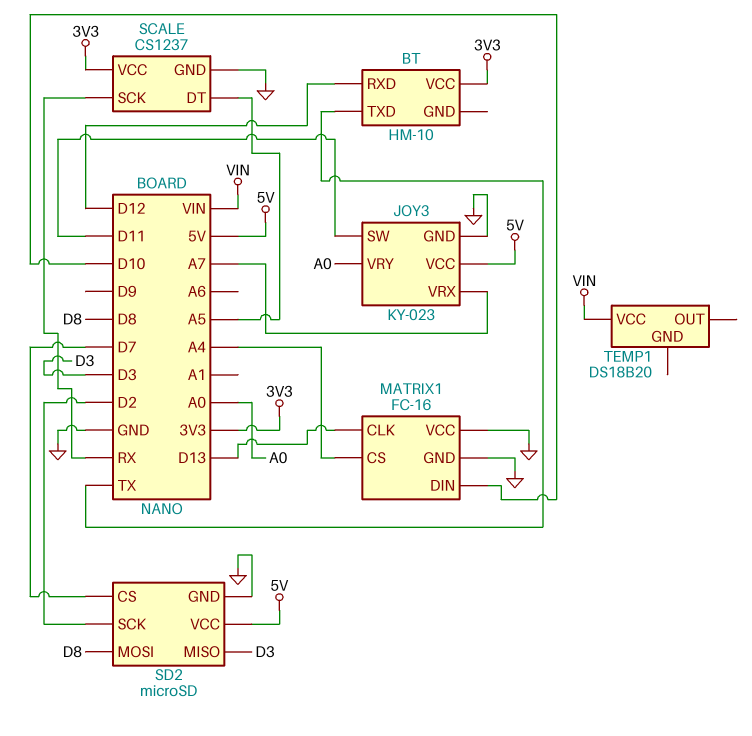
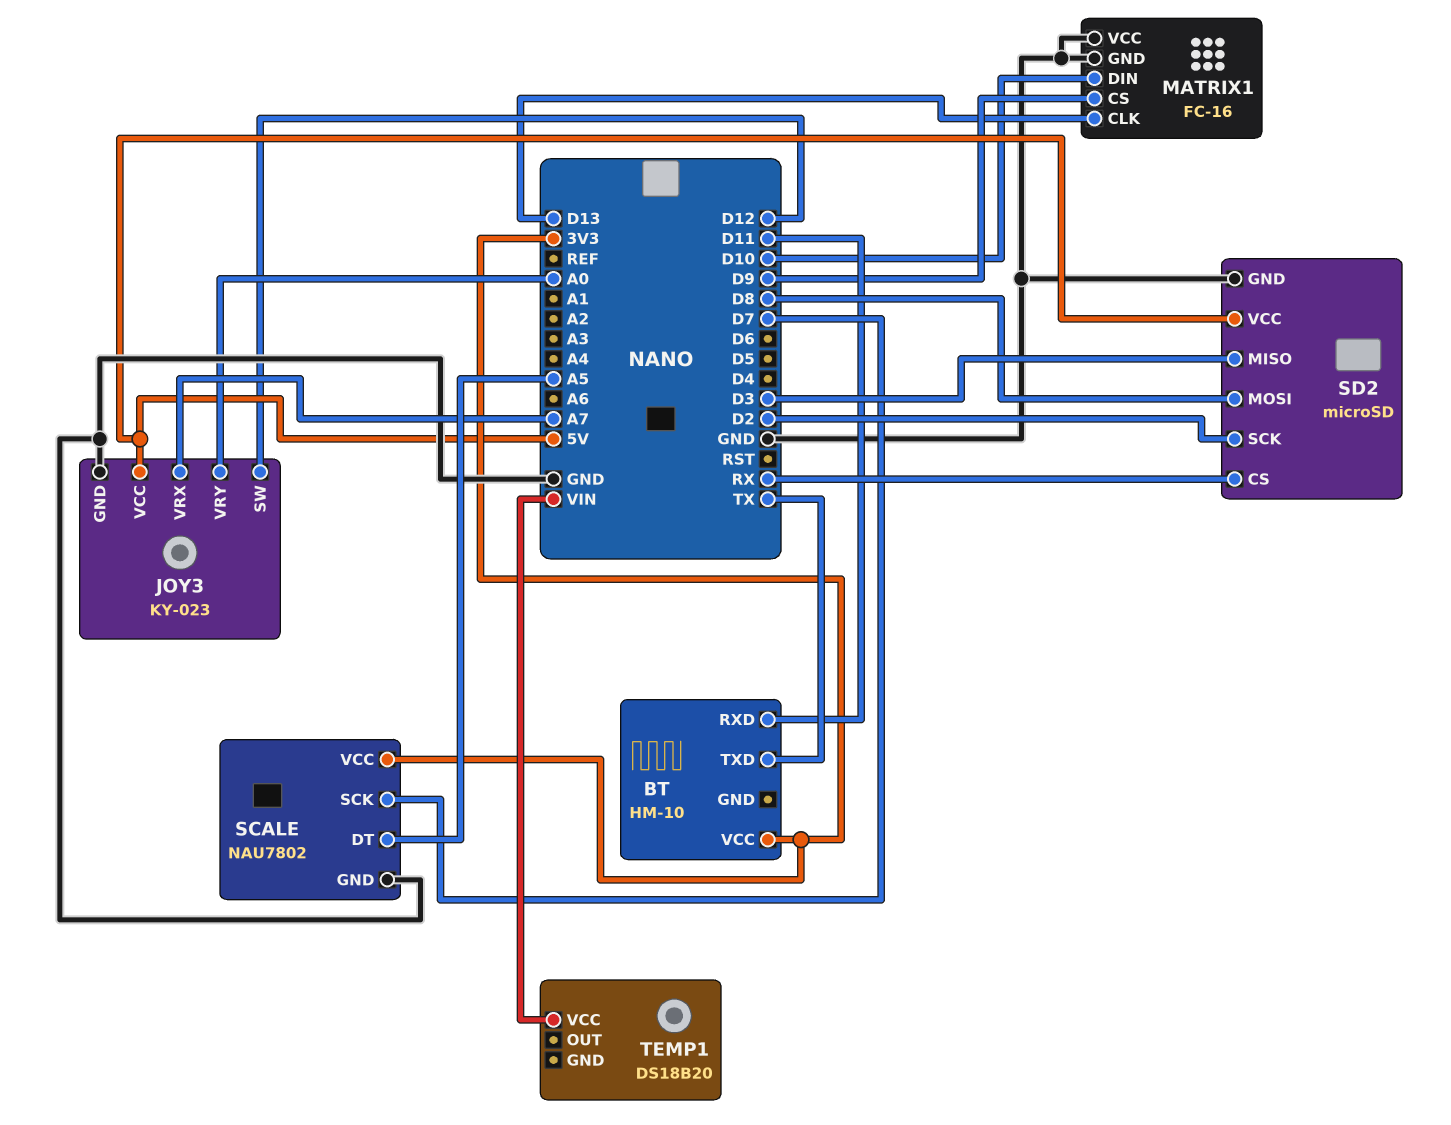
BT pin RXD: D12 -> D11
JOY3 pin SW: D11 -> D12
MATRIX1 pin CS: A4 -> D9
SCALE: CS1237 -> NAU7802
SCALE pin SCK: RX -> D7
SD2 pin CS: D7 -> RX

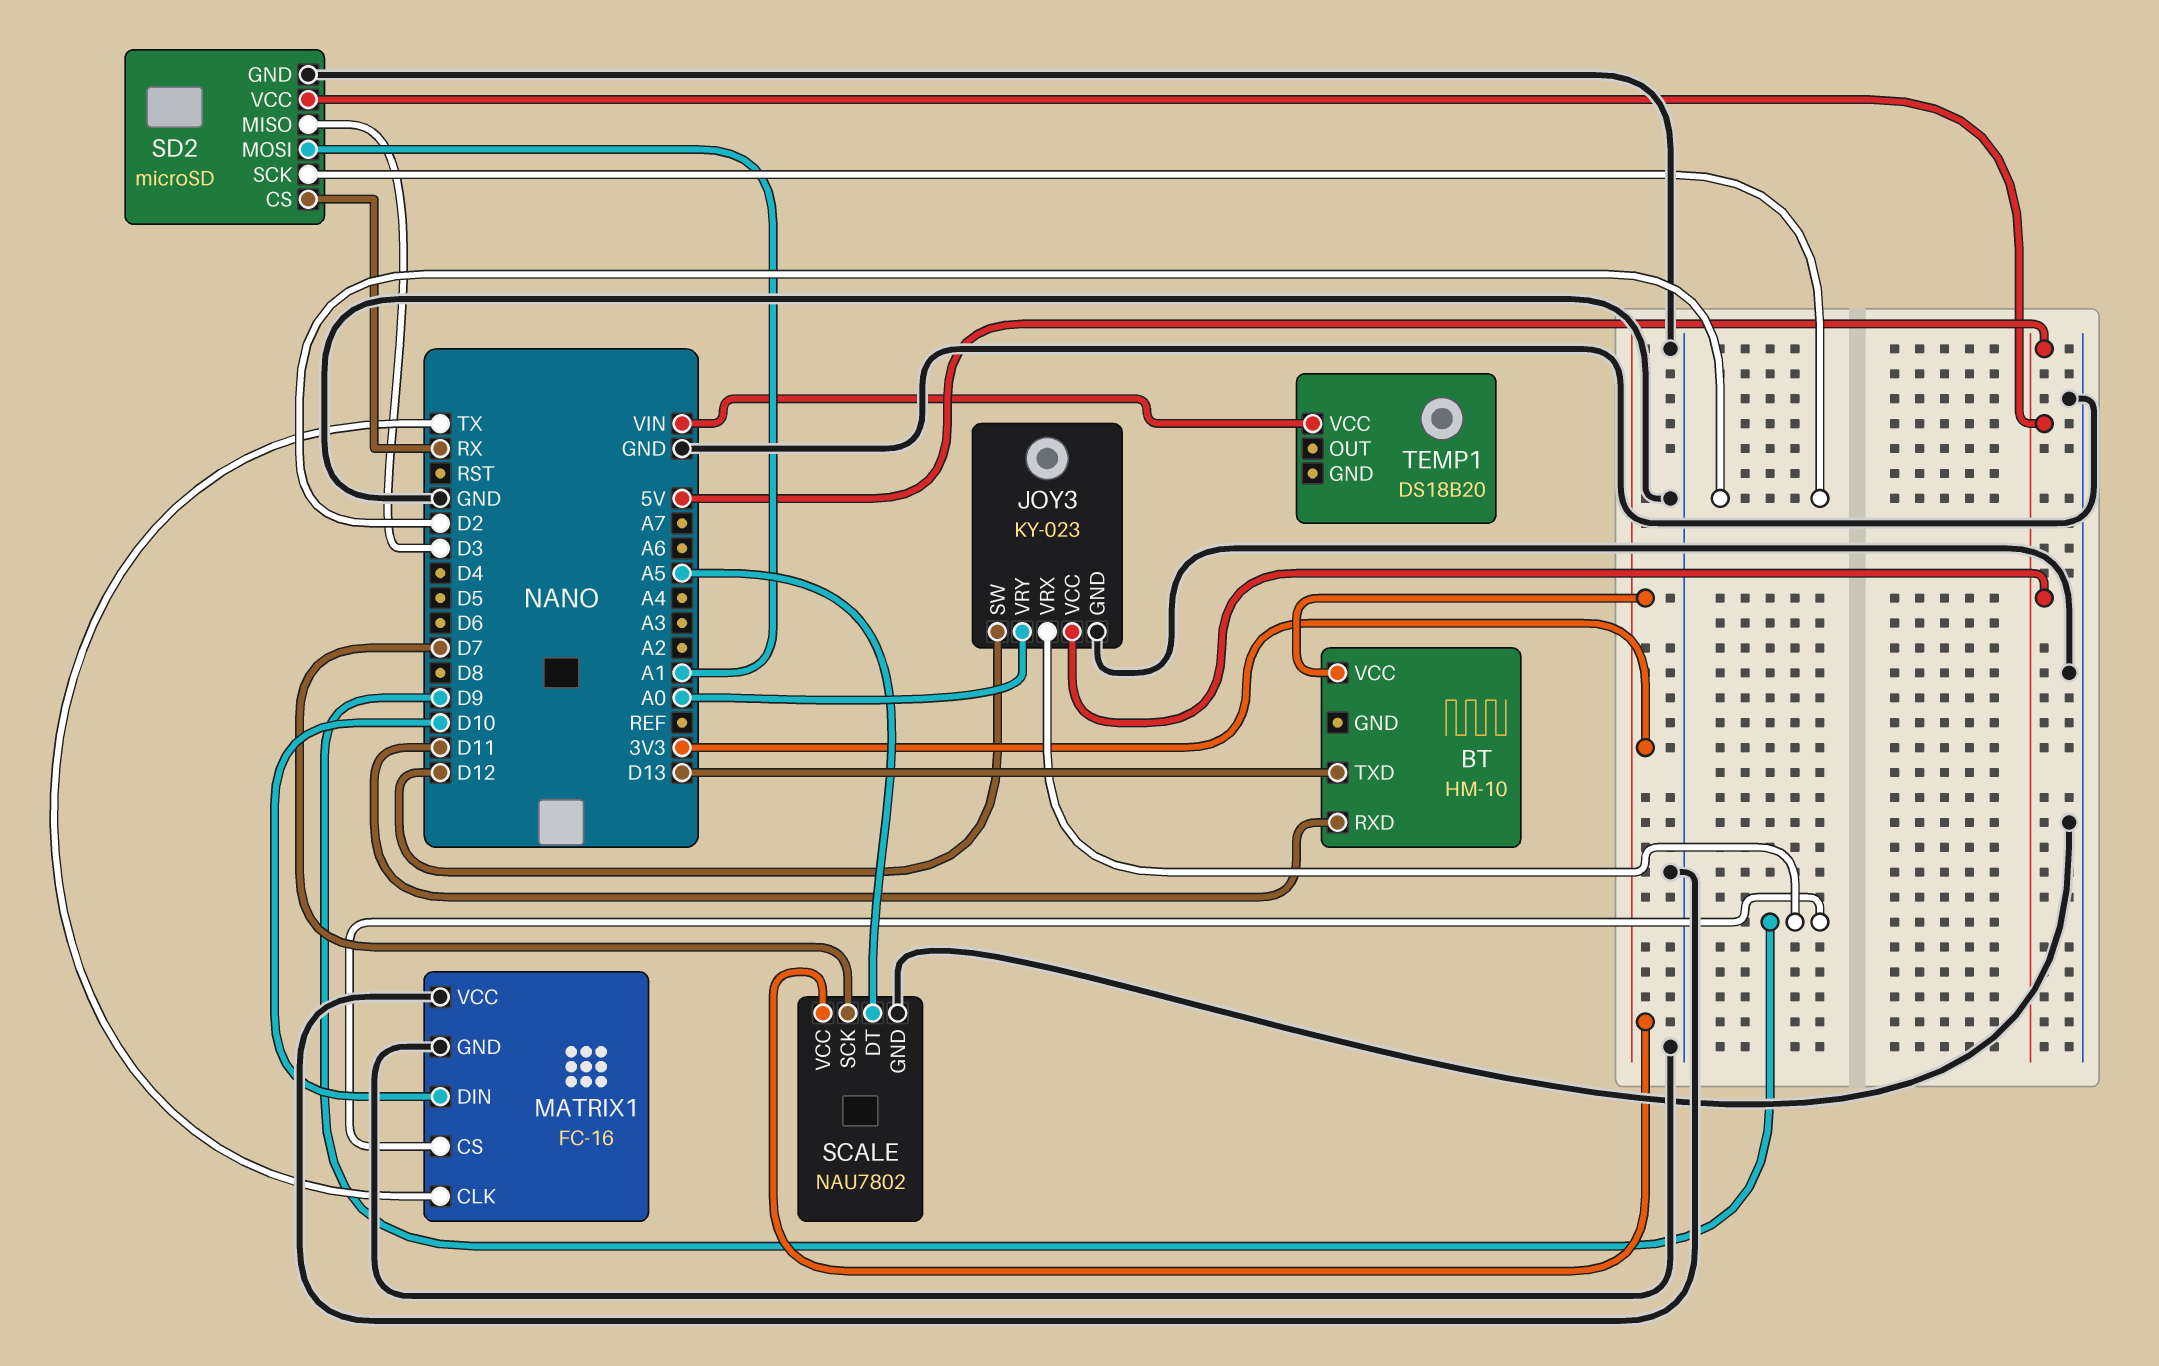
BT pin TXD: TX -> D13
JOY3 pin VRX: A7 -> D9
MATRIX1 pin CLK: D13 -> TX
SD2 pin MOSI: D8 -> A1

